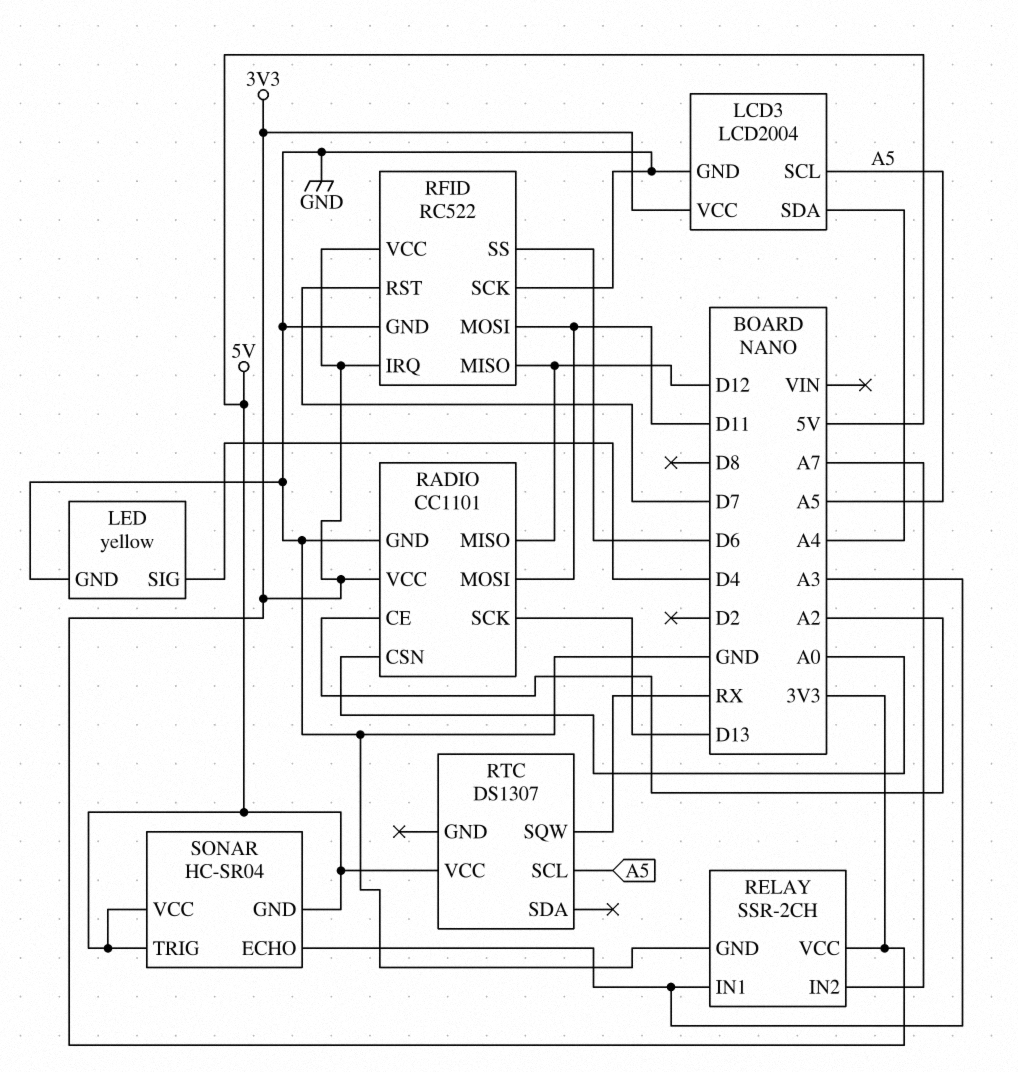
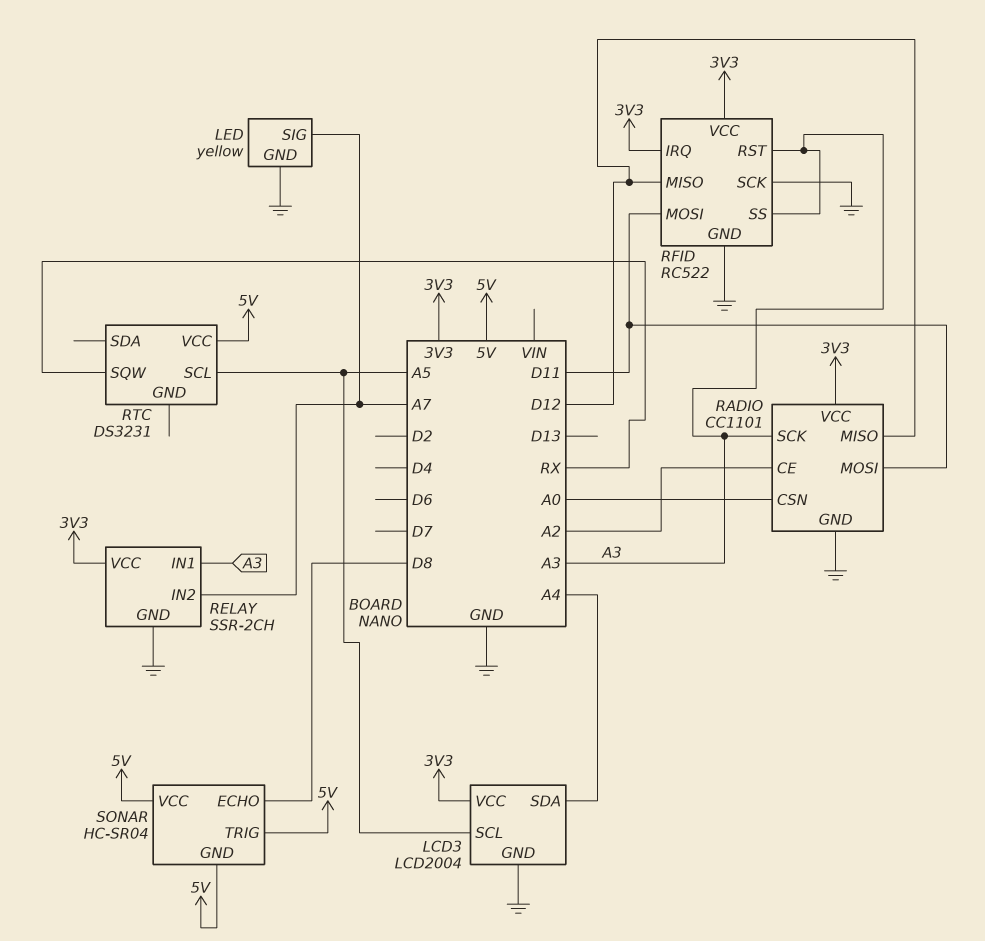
LED pin SIG: D4 -> A7
RADIO pin SCK: D13 -> A3
RFID pin RST: D7 -> A3
RFID pin SS: D6 -> A3
RTC: DS1307 -> DS3231
SONAR pin ECHO: A3 -> D8

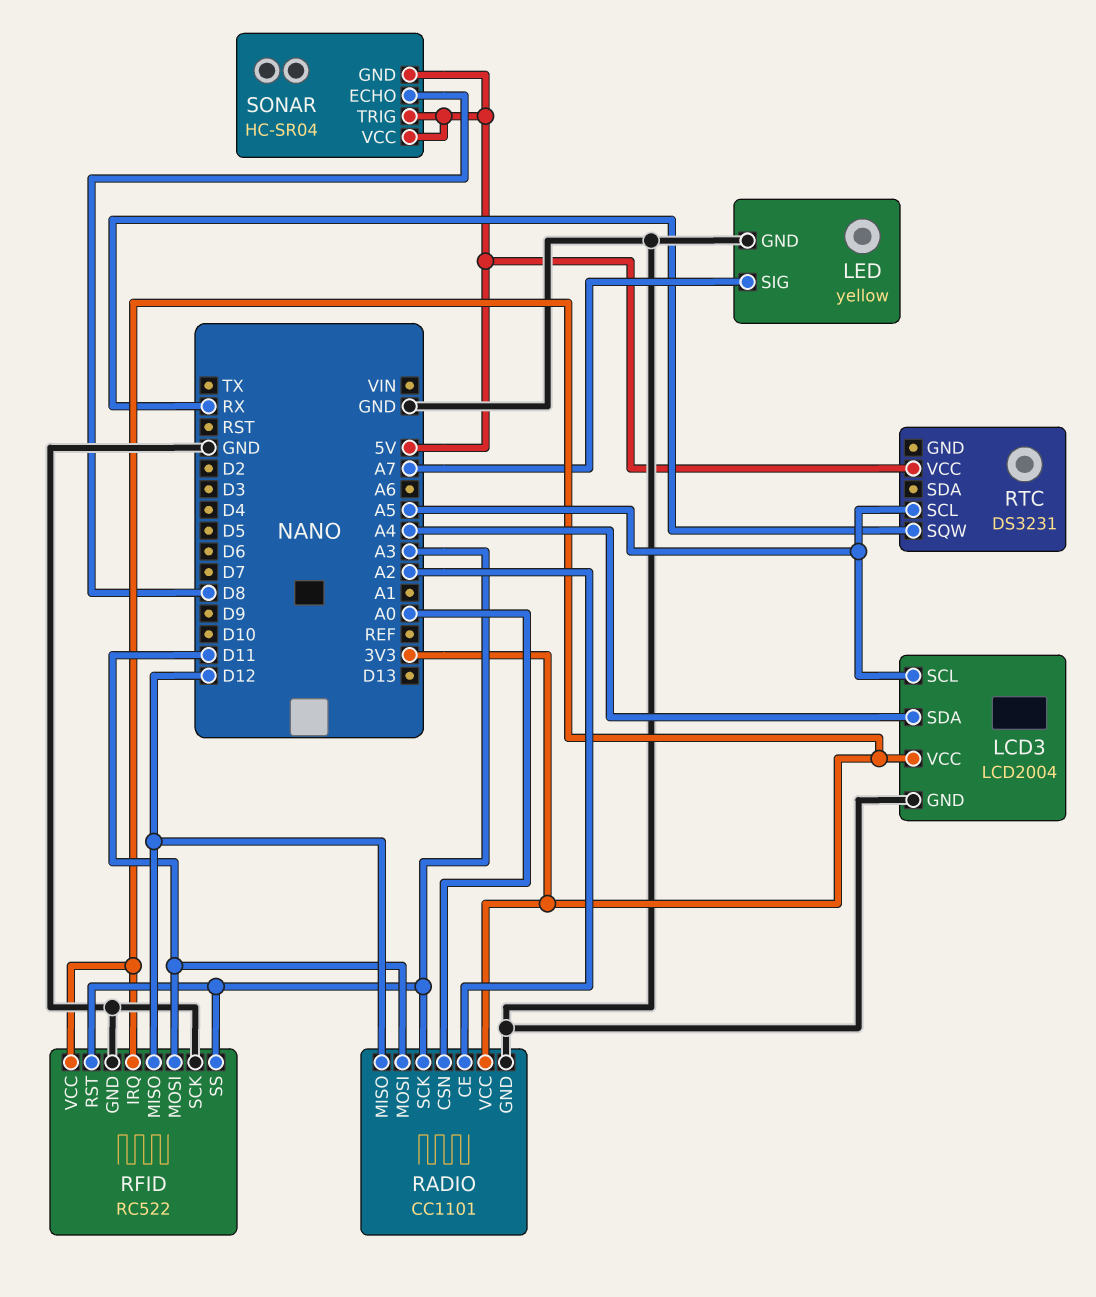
RELAY: SSR-2CH -> none
RELAY pin GND: GND -> none
RELAY pin IN1: A3 -> none
RELAY pin IN2: A7 -> none
RELAY pin VCC: 3V3 -> none

